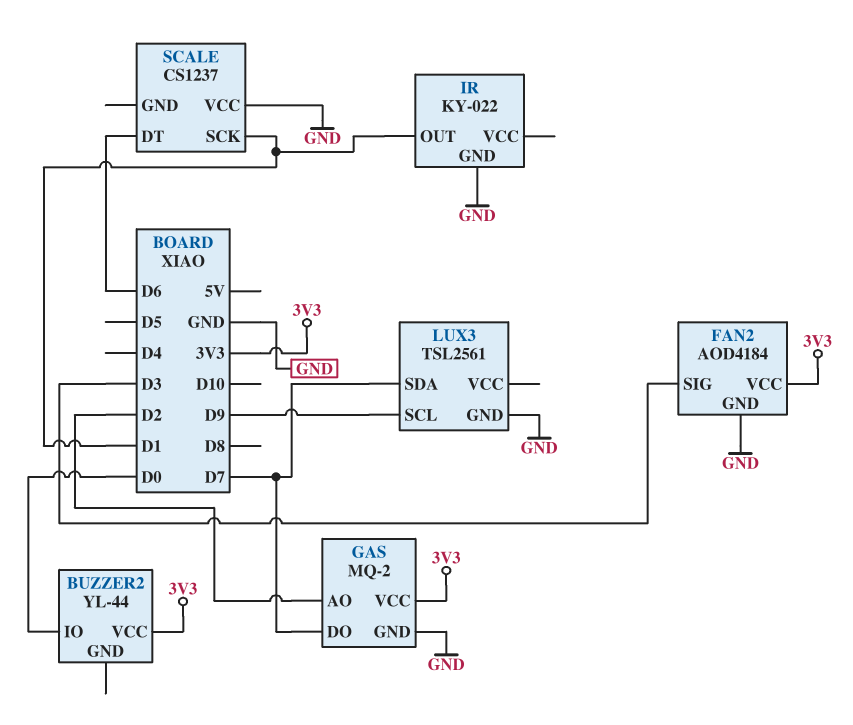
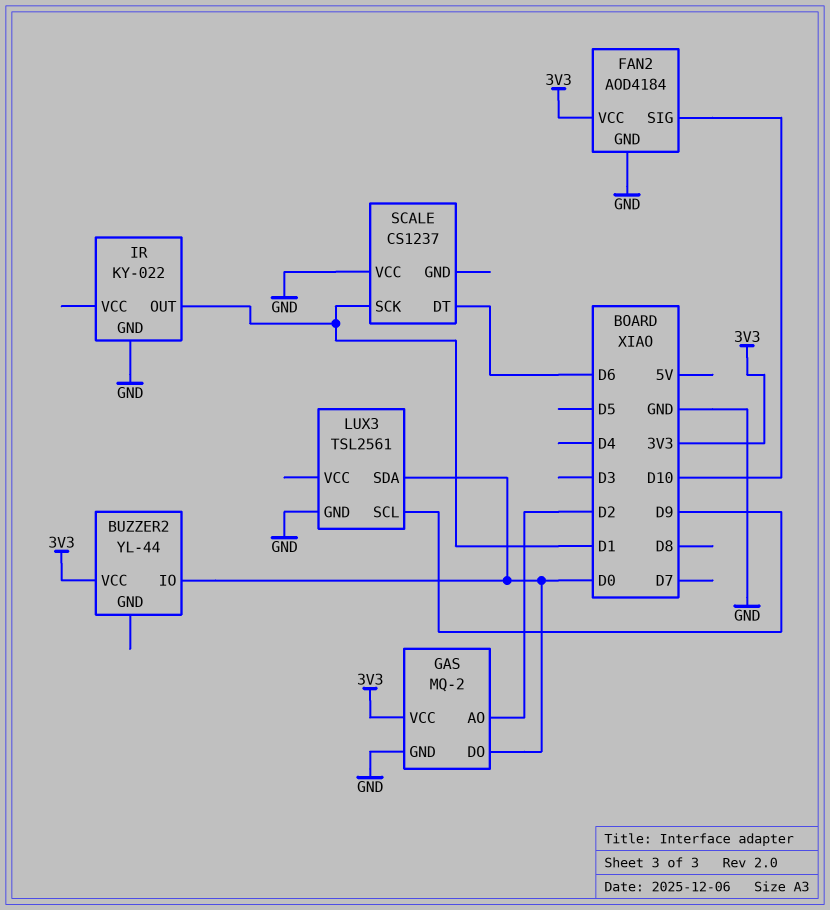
FAN2 pin SIG: D3 -> D10
GAS pin DO: D7 -> D0
LUX3 pin SDA: D7 -> D0

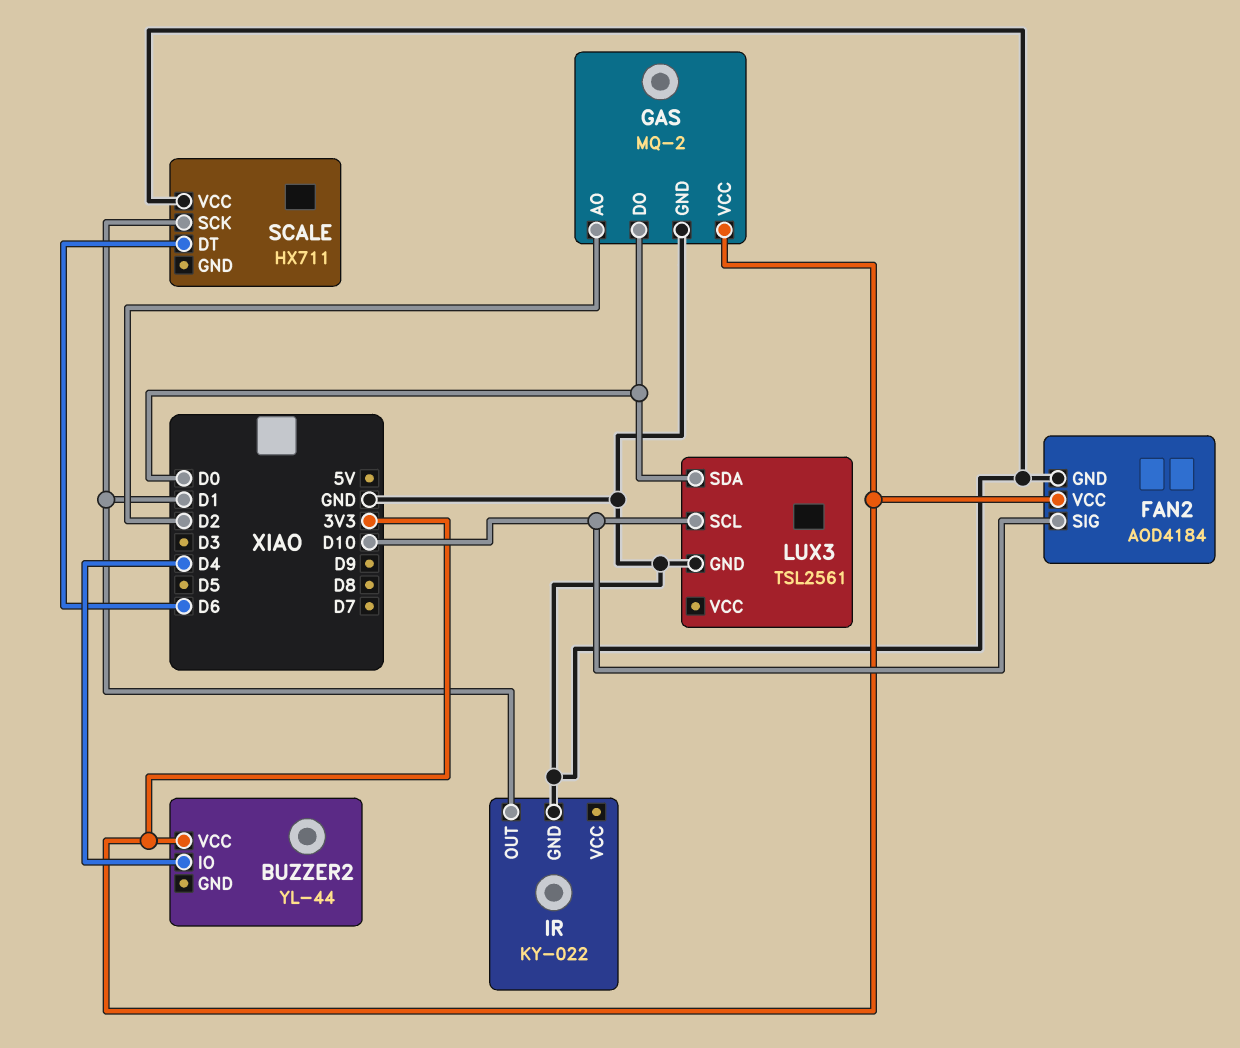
BUZZER2 pin IO: D0 -> D4
LUX3 pin SCL: D9 -> D10
SCALE: CS1237 -> HX711

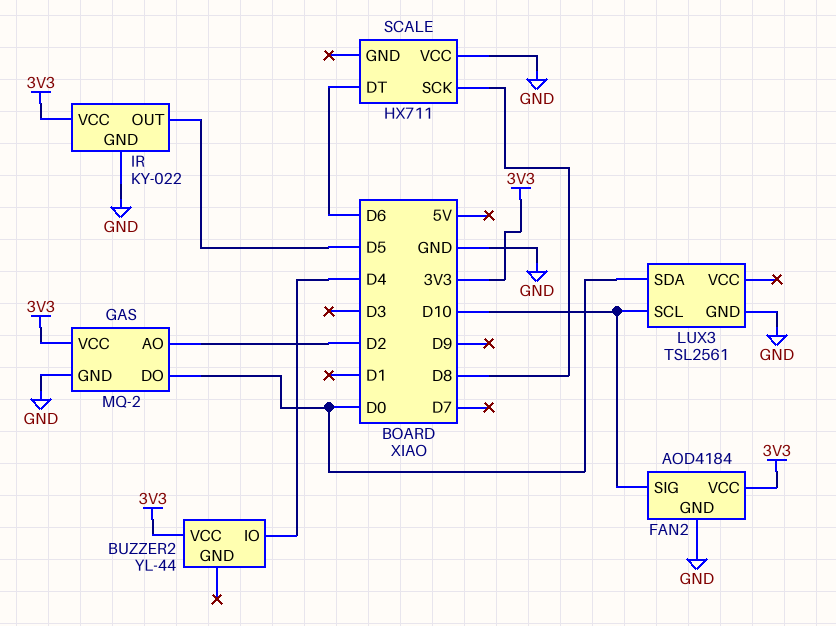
IR pin OUT: D1 -> D5
IR pin VCC: none -> 3V3
SCALE pin SCK: D1 -> D8

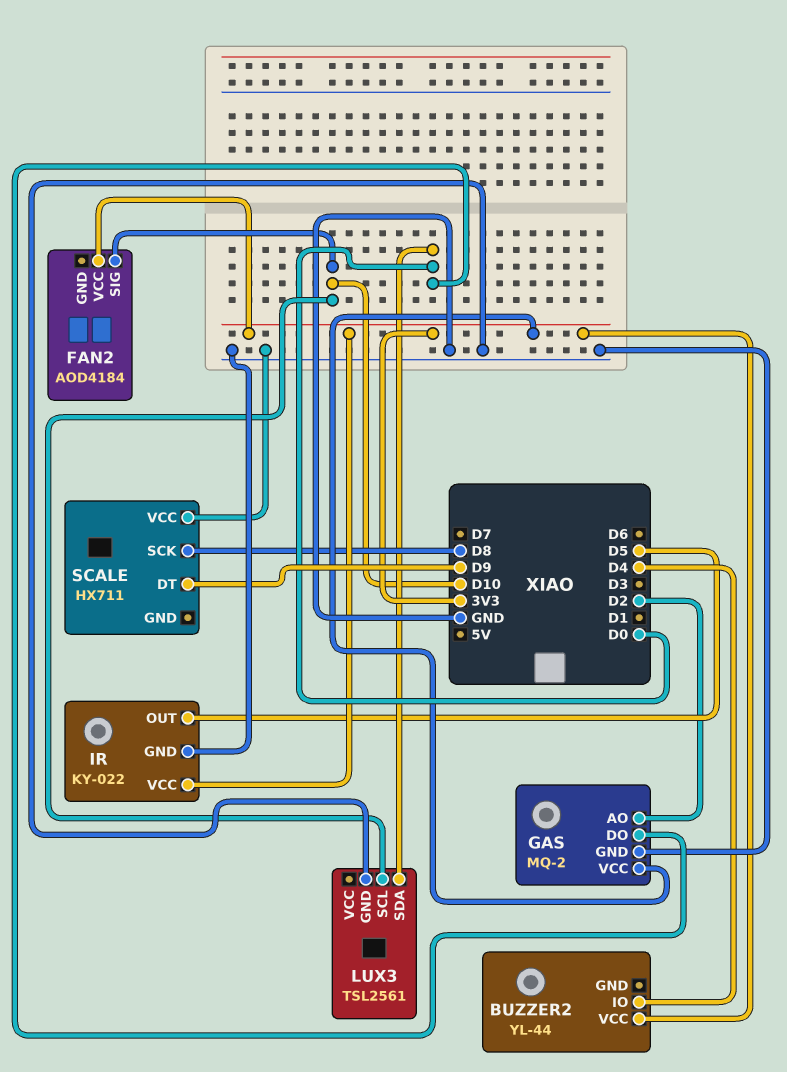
FAN2 pin GND: GND -> none
SCALE pin DT: D6 -> D9

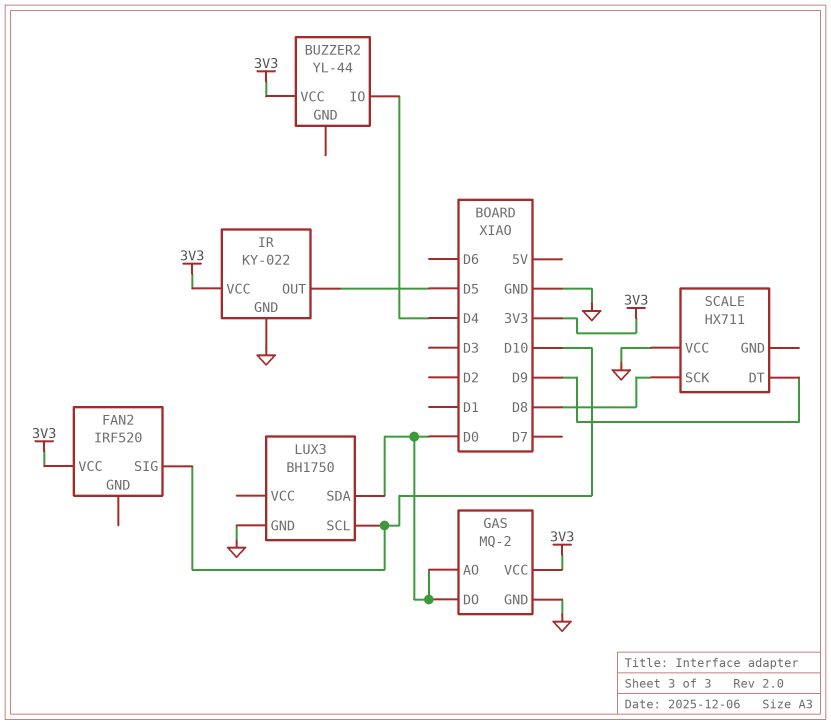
FAN2: AOD4184 -> IRF520
GAS pin AO: D2 -> D0
LUX3: TSL2561 -> BH1750

